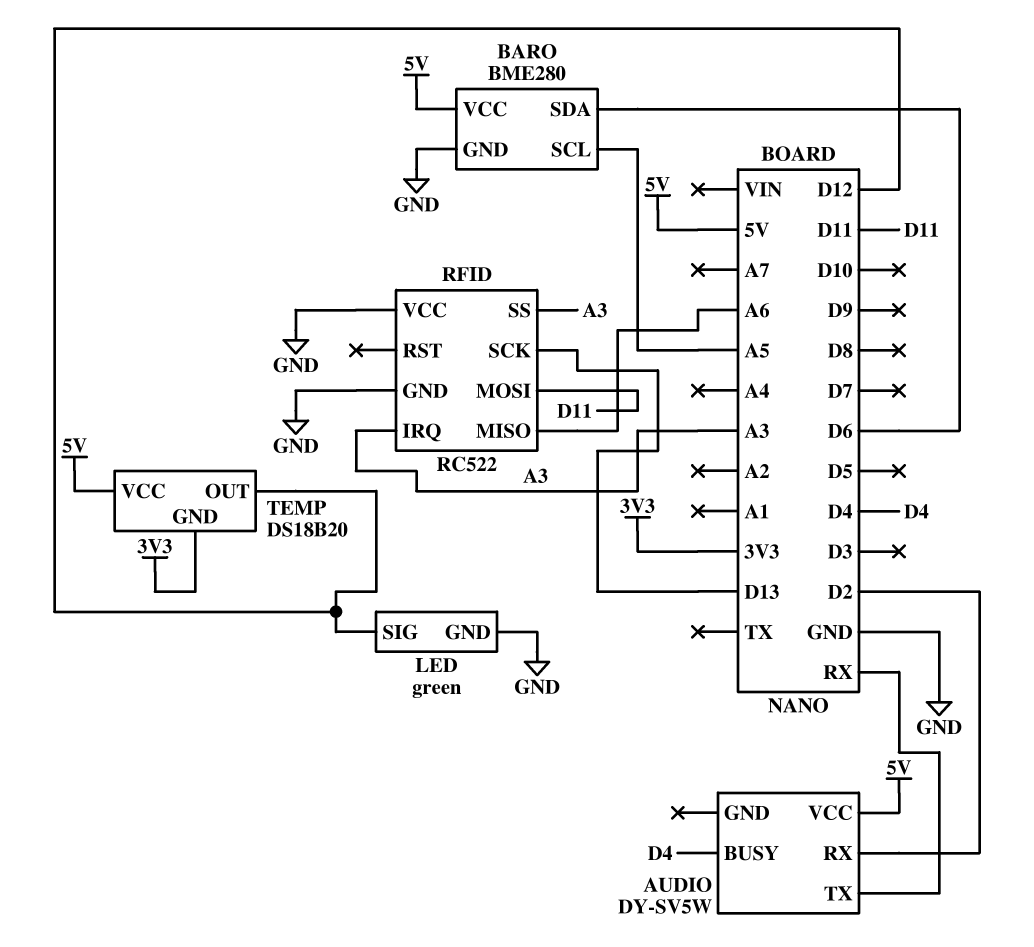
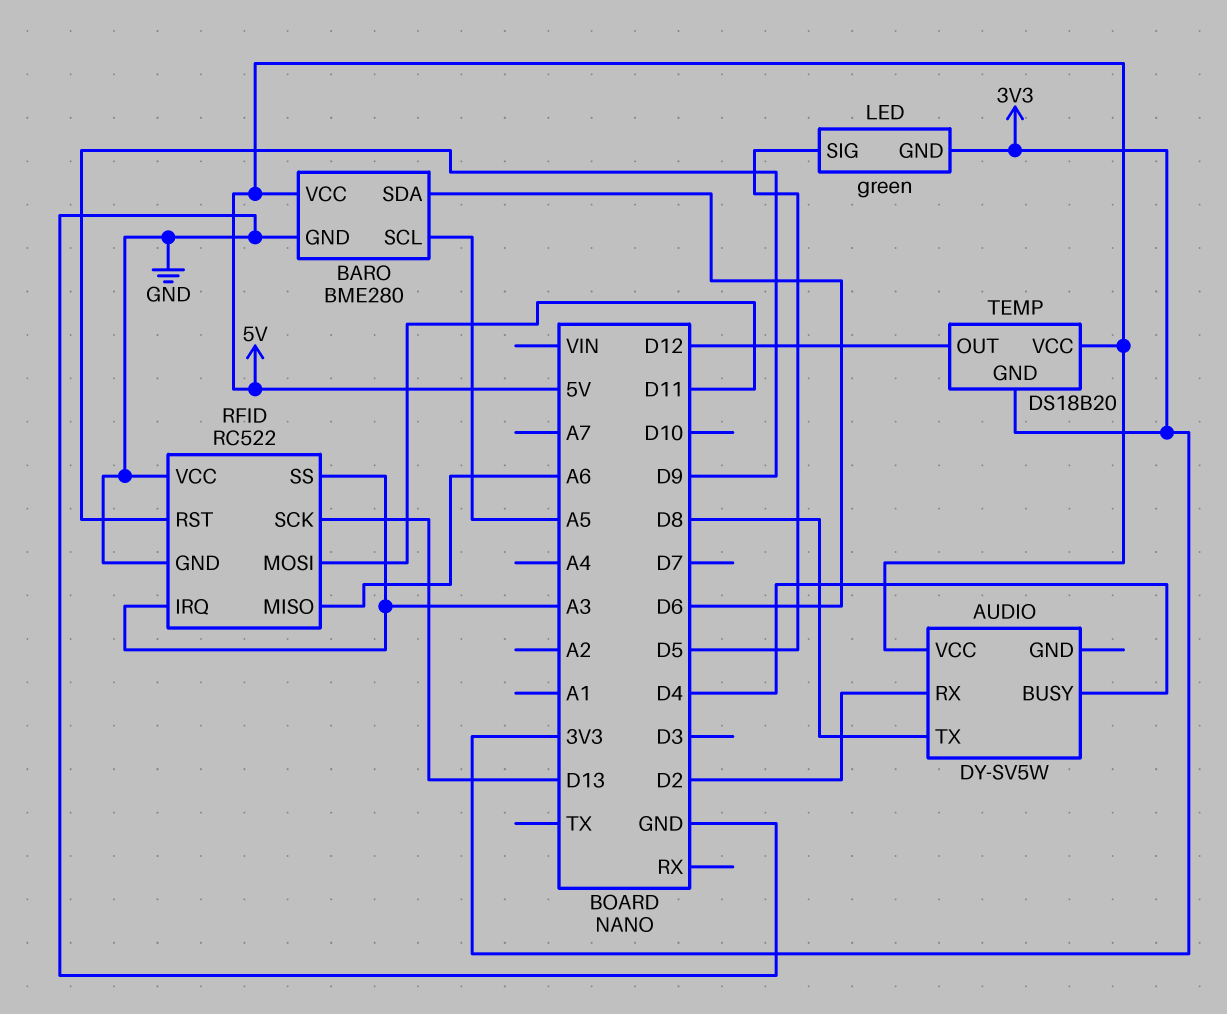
AUDIO pin TX: RX -> D8
LED pin GND: GND -> 3V3
LED pin SIG: D12 -> D5
RFID pin RST: none -> D9

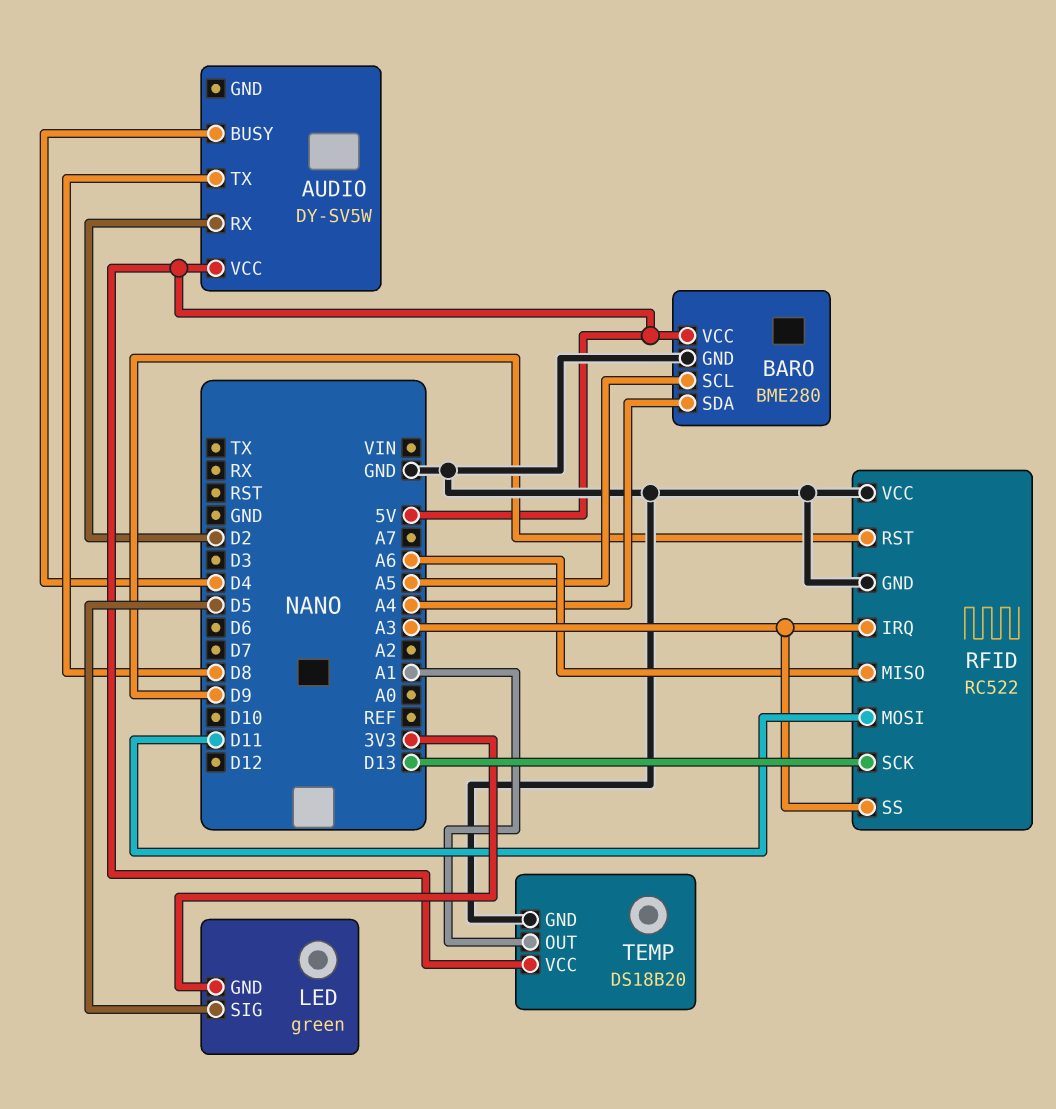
BARO pin SDA: D6 -> A4
TEMP pin GND: 3V3 -> GND
TEMP pin OUT: D12 -> A1

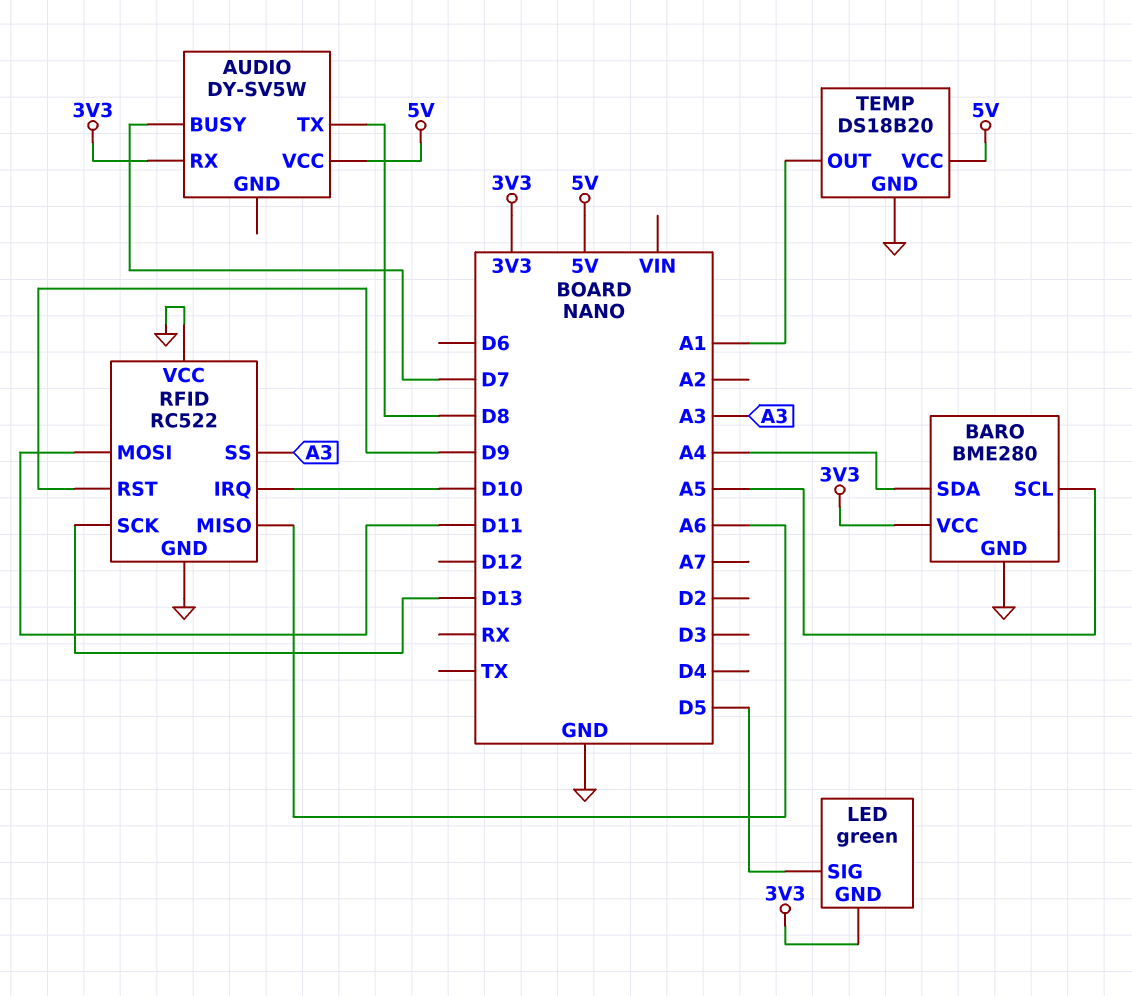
AUDIO pin BUSY: D4 -> D7
AUDIO pin RX: D2 -> 3V3
BARO pin VCC: 5V -> 3V3
RFID pin IRQ: A3 -> D10

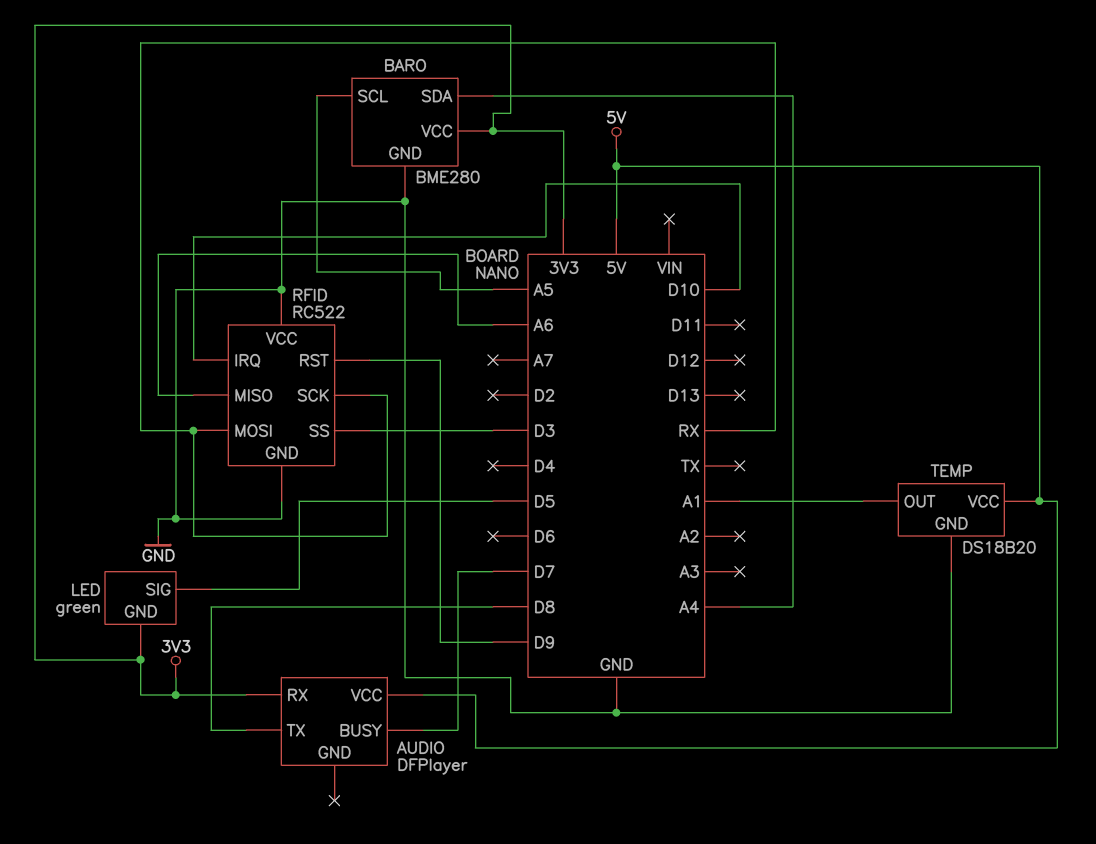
AUDIO: DY-SV5W -> DFPlayer
RFID pin MOSI: D11 -> RX
RFID pin SCK: D13 -> RX
RFID pin SS: A3 -> D3

